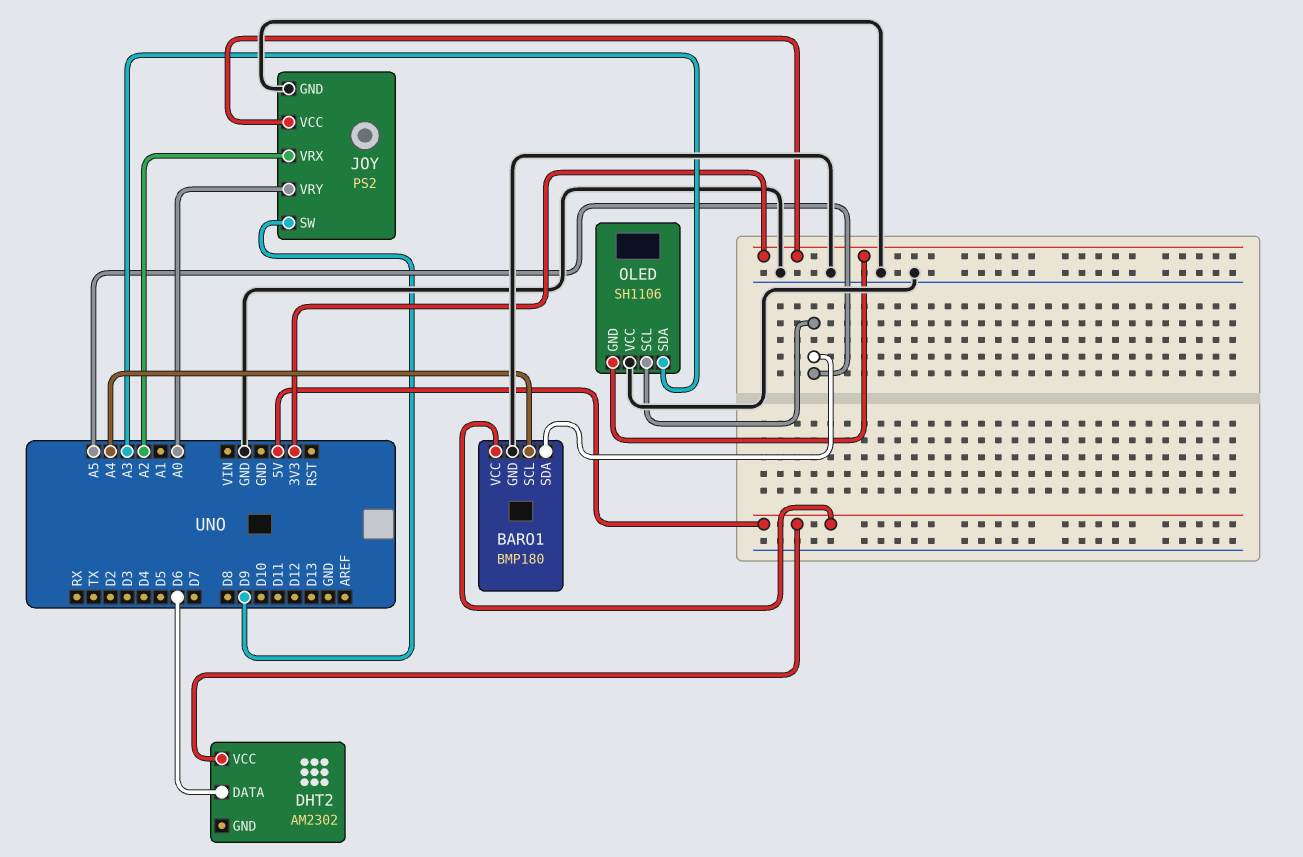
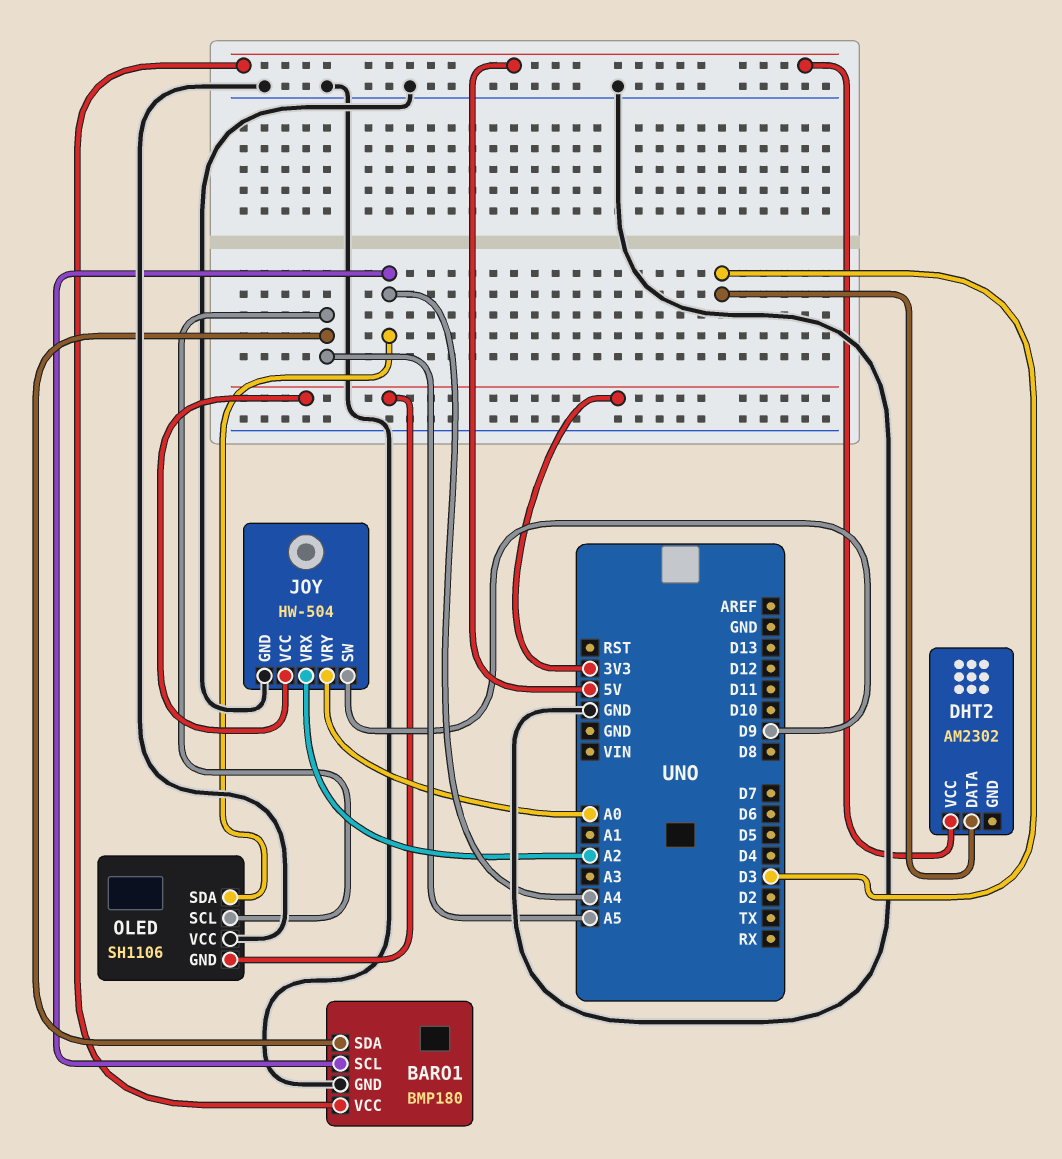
DHT2 pin DATA: D6 -> D3
JOY: PS2 -> HW-504
OLED pin SDA: A3 -> A4

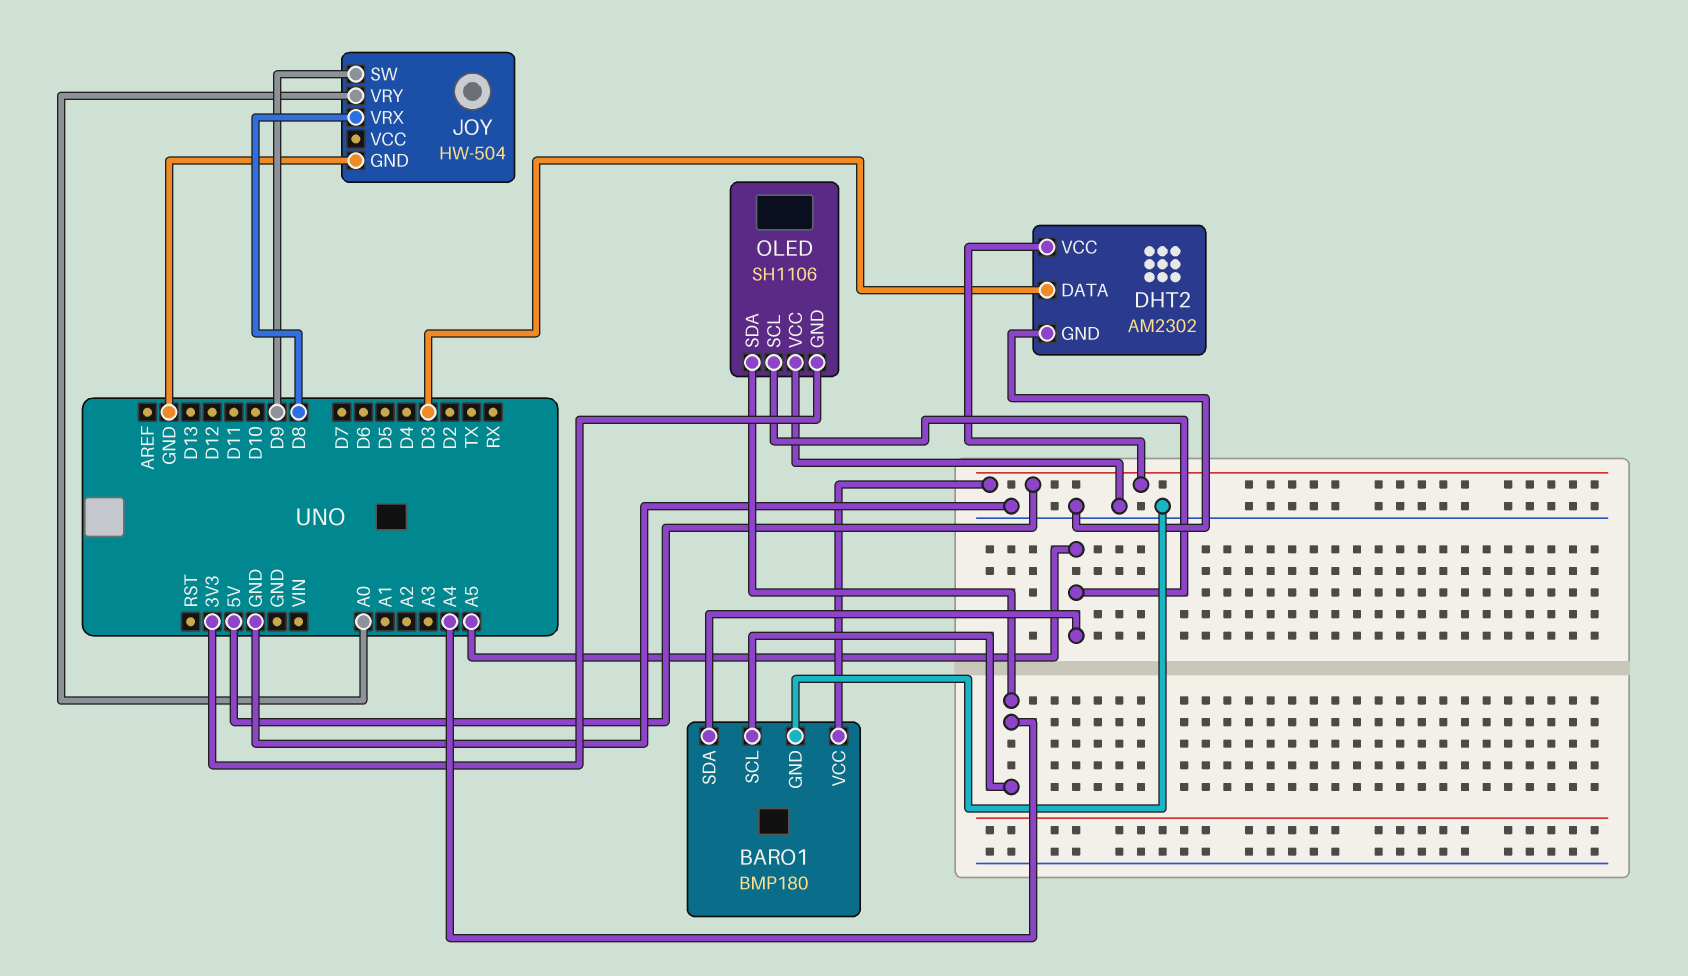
DHT2 pin GND: none -> GND
JOY pin VCC: 3V3 -> none
JOY pin VRX: A2 -> D8

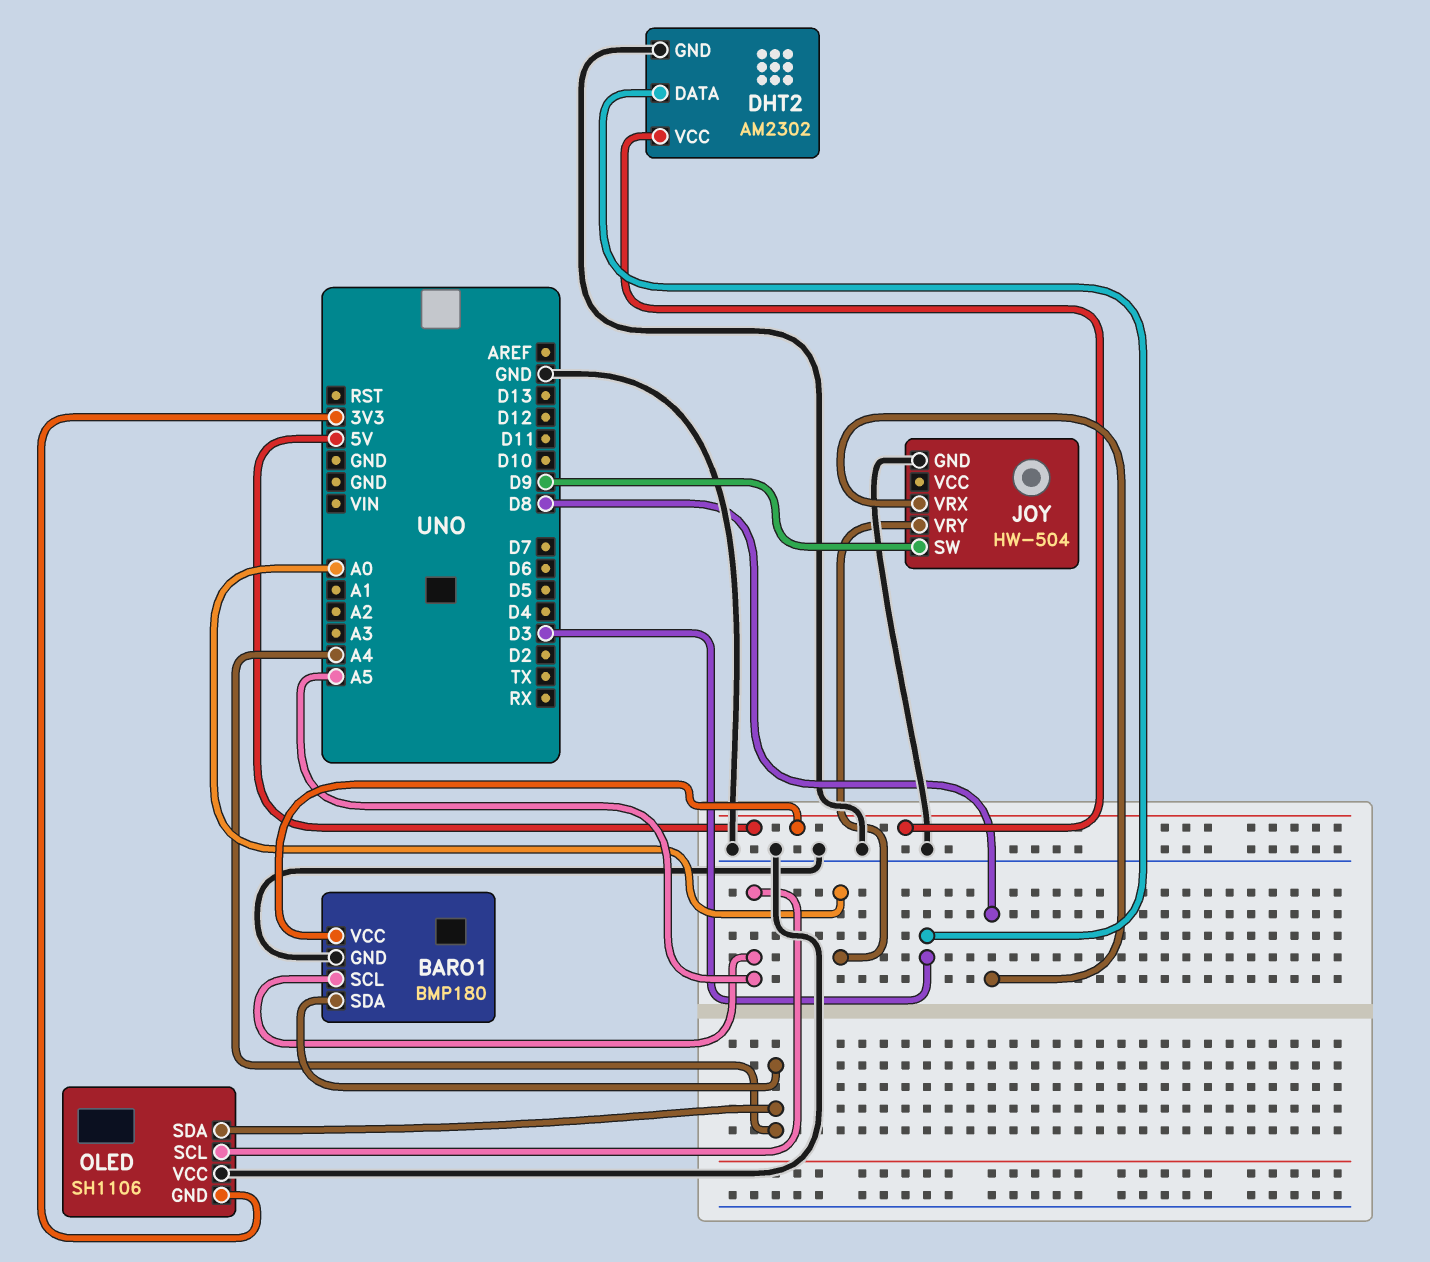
BARO1 pin SCL: A4 -> A5
BARO1 pin SDA: A5 -> A4

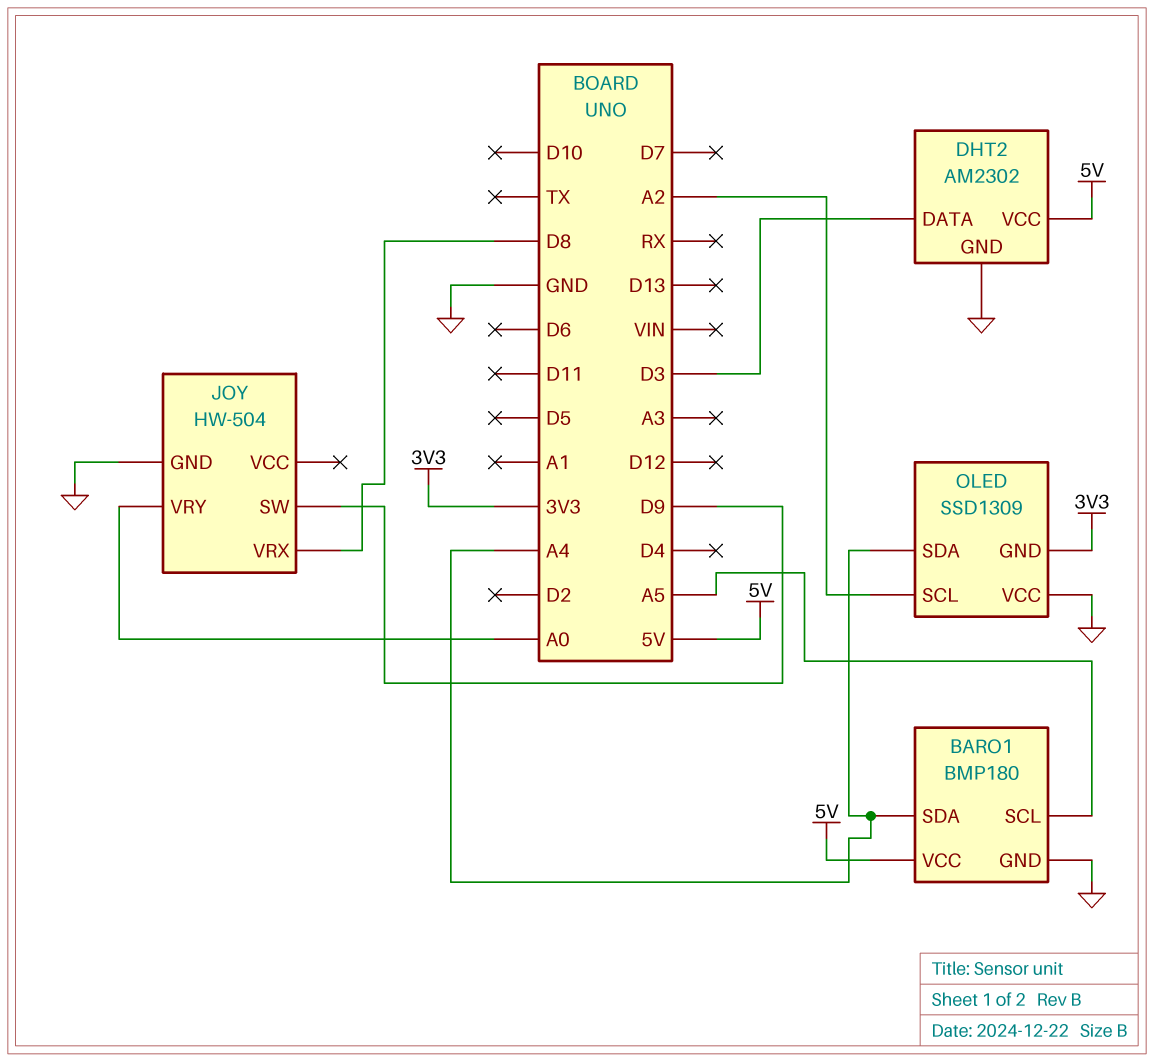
OLED: SH1106 -> SSD1309
OLED pin SCL: A5 -> A2

